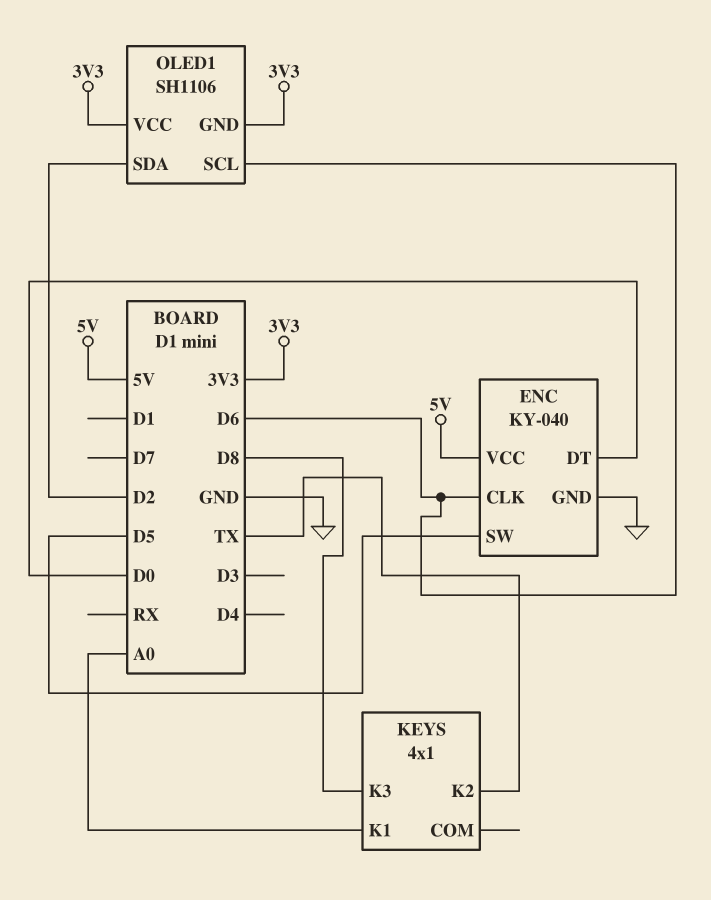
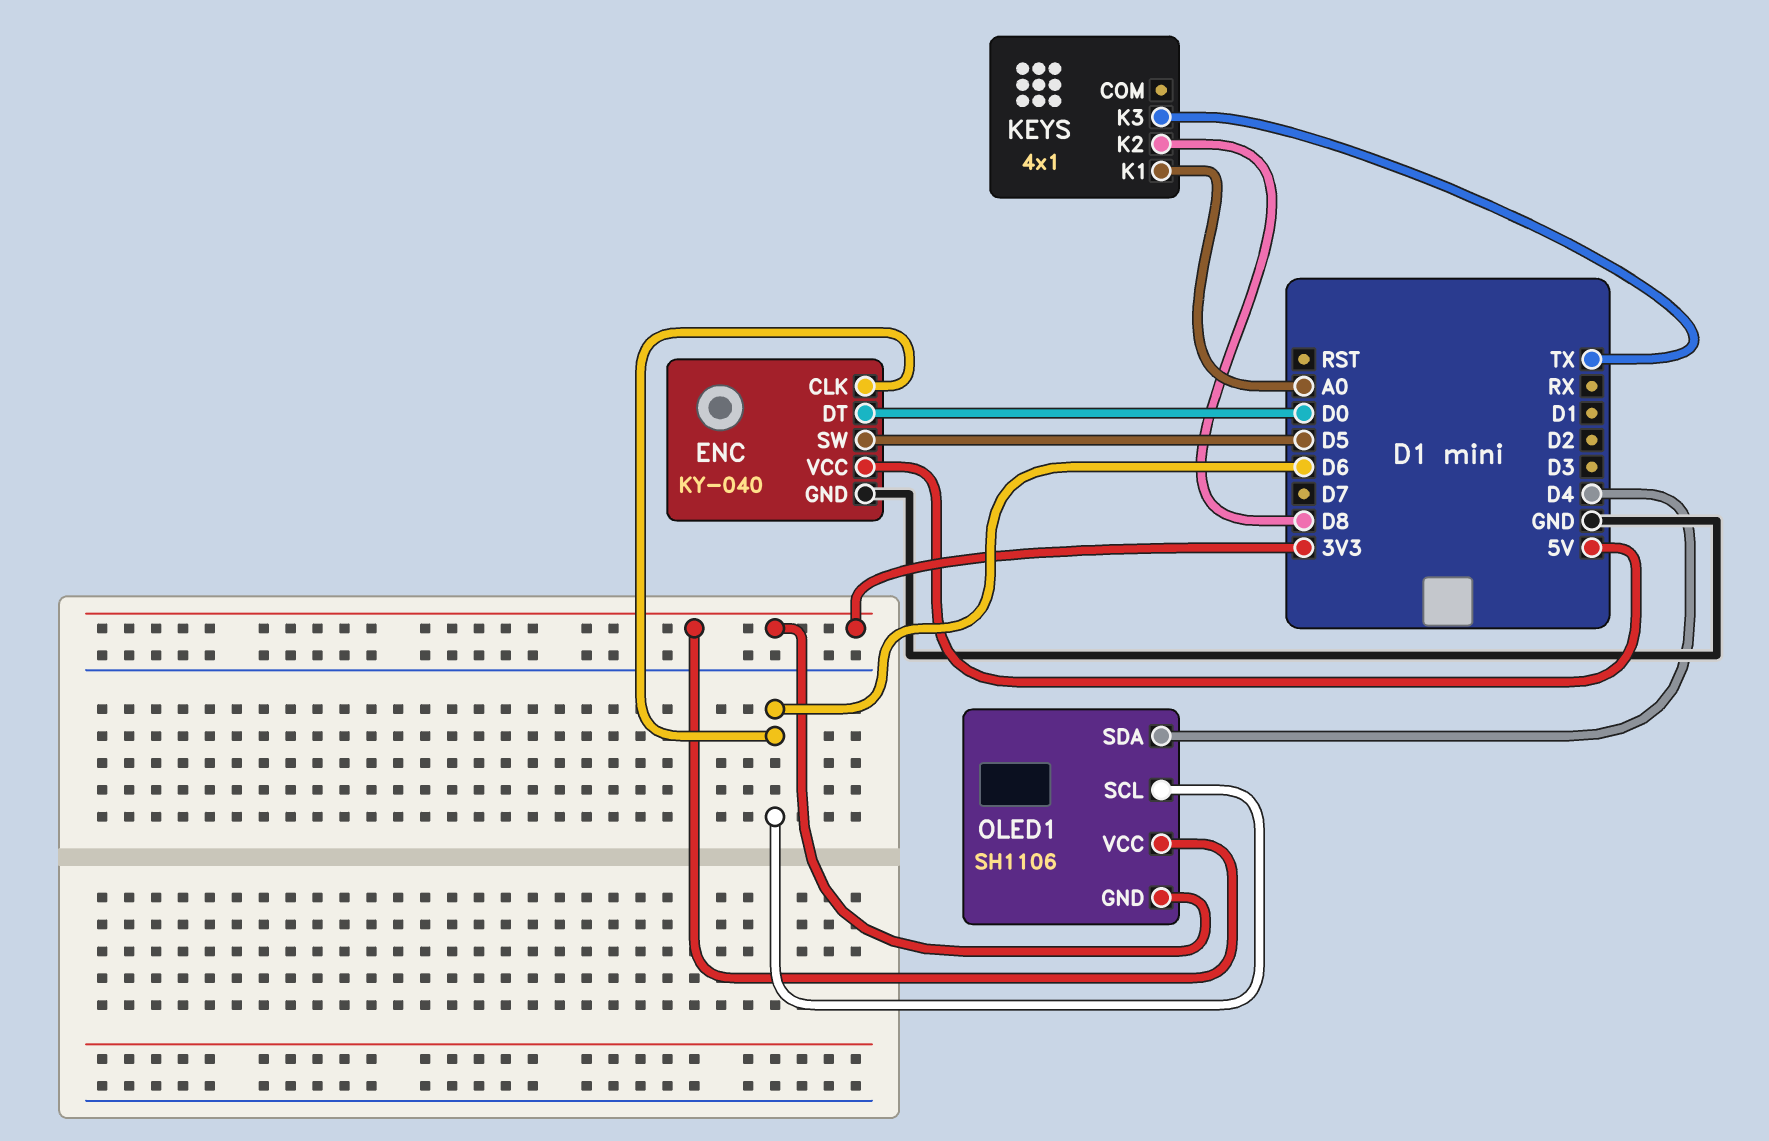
KEYS pin K2: TX -> D8
KEYS pin K3: D8 -> TX
OLED1 pin SDA: D2 -> D4

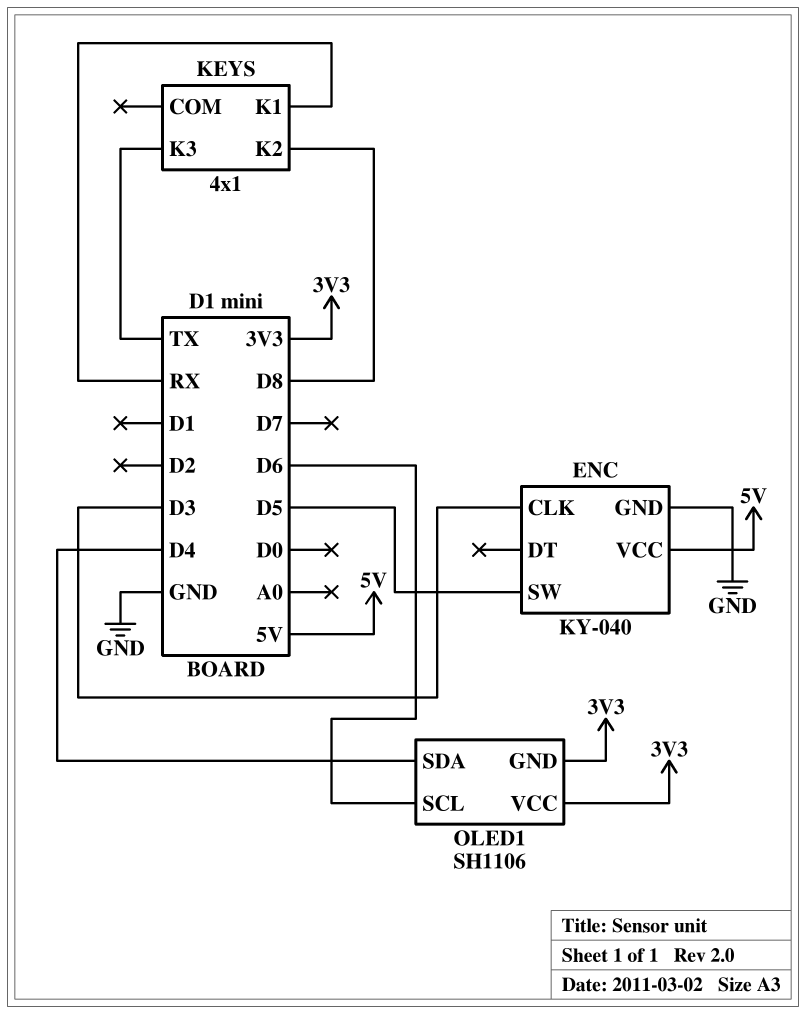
ENC pin CLK: D6 -> D3
ENC pin DT: D0 -> none
KEYS pin K1: A0 -> RX

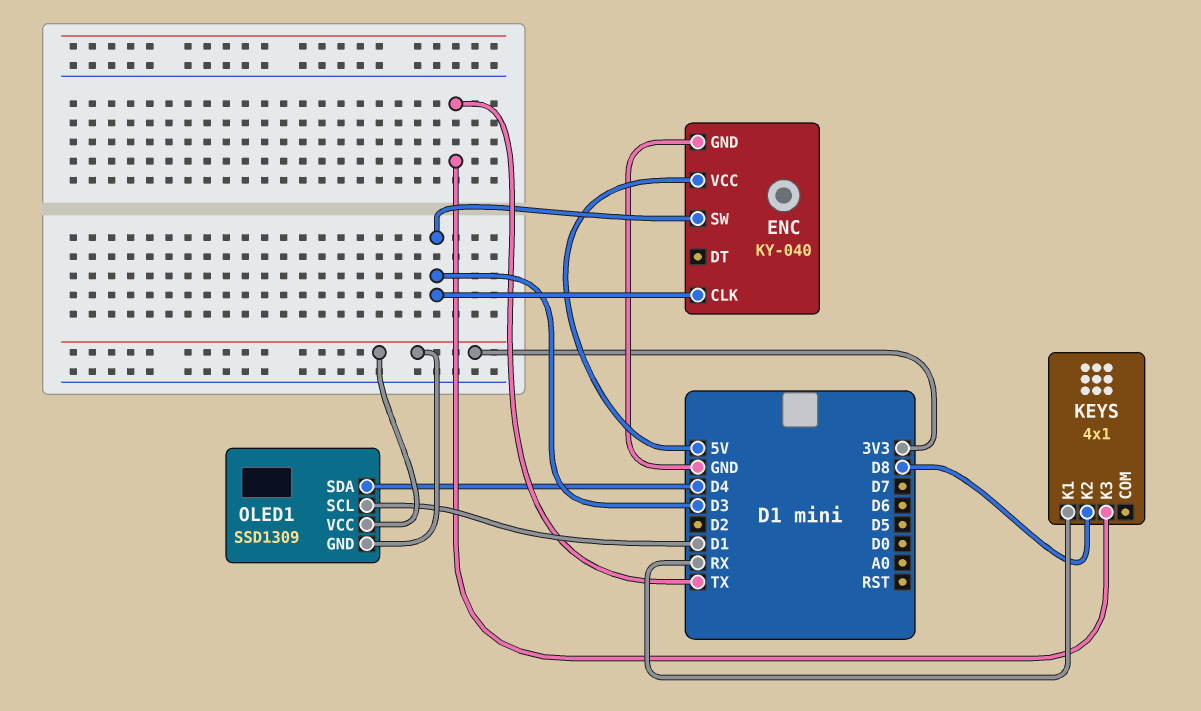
ENC pin SW: D5 -> D3
OLED1: SH1106 -> SSD1309
OLED1 pin SCL: D6 -> D1

